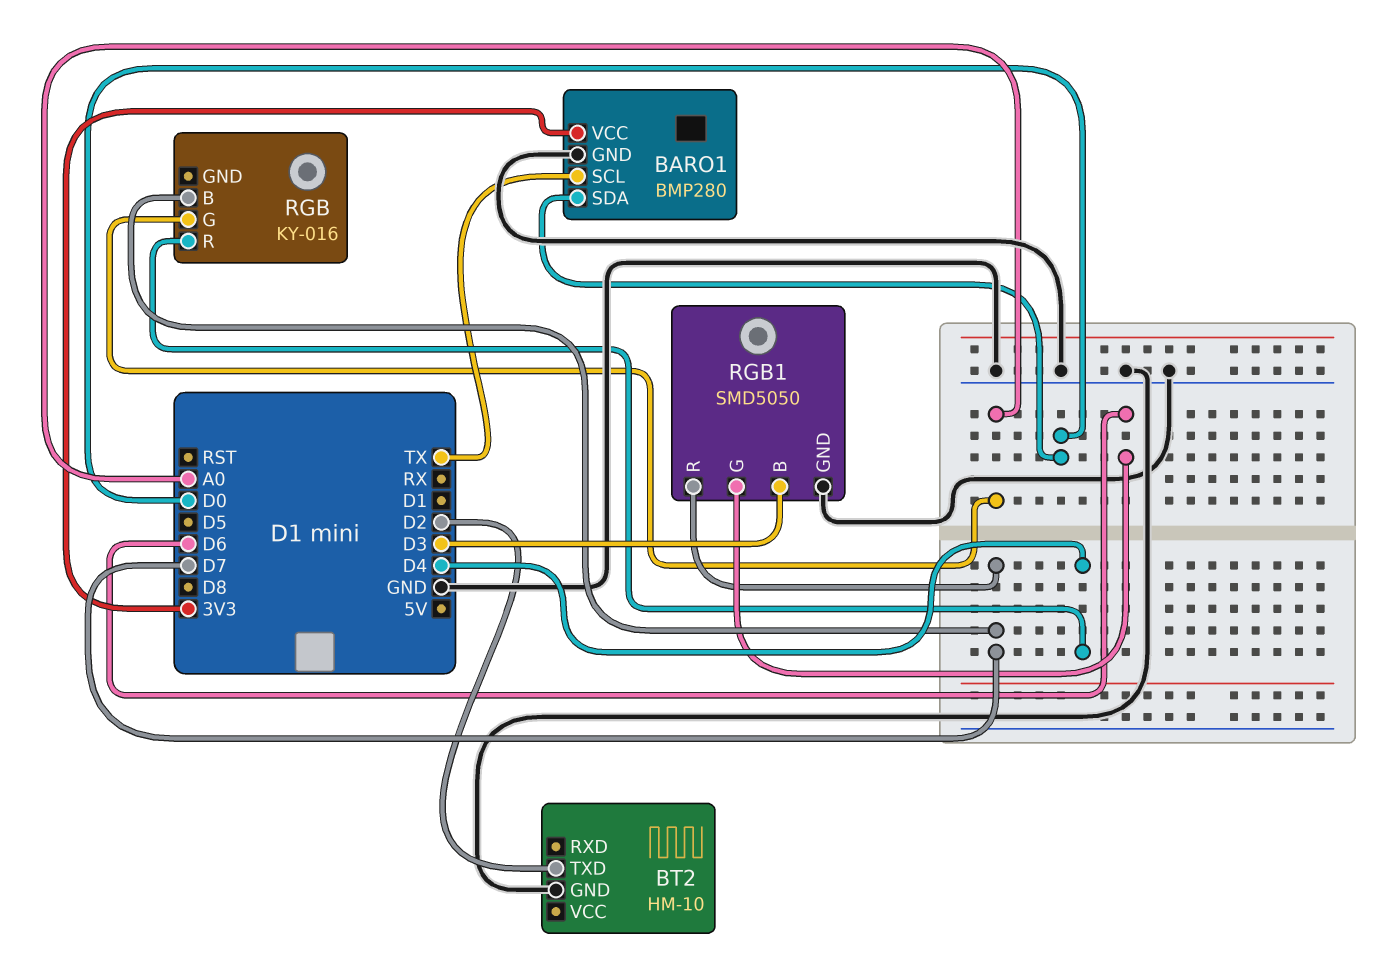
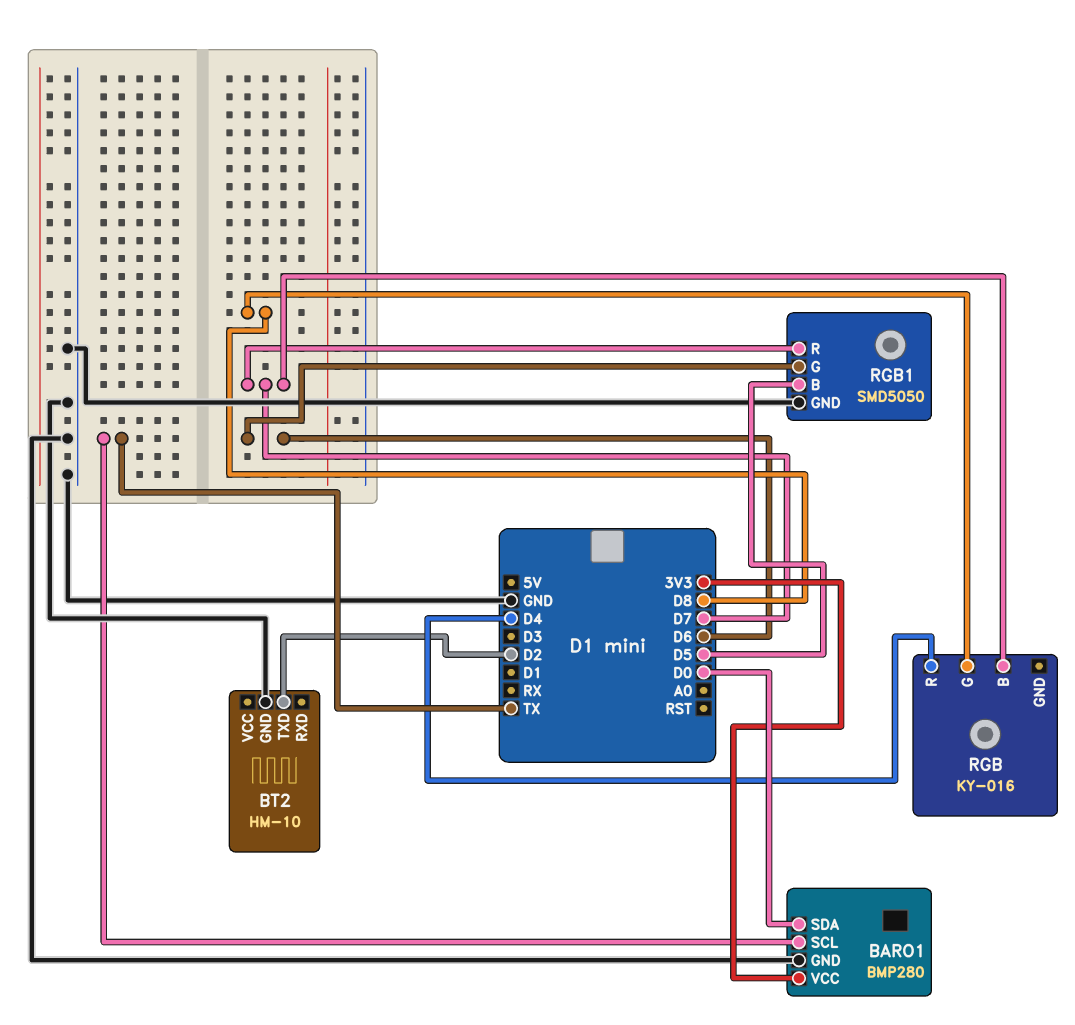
RGB pin G: A0 -> D8
RGB1 pin B: D3 -> D5

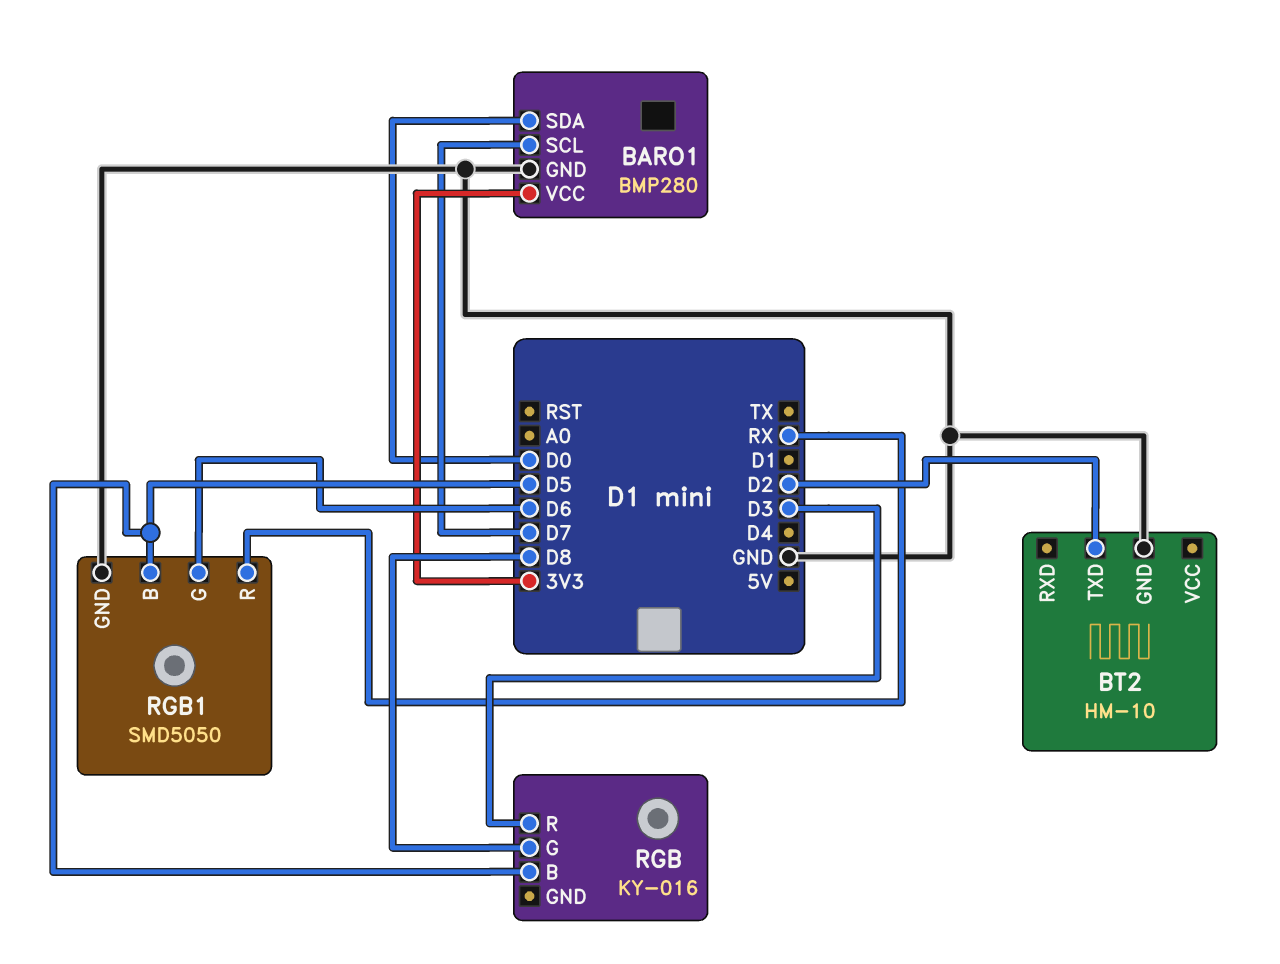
BARO1 pin SCL: TX -> D7
RGB pin B: D7 -> D5
RGB pin R: D4 -> D3
RGB1 pin R: D7 -> RX

